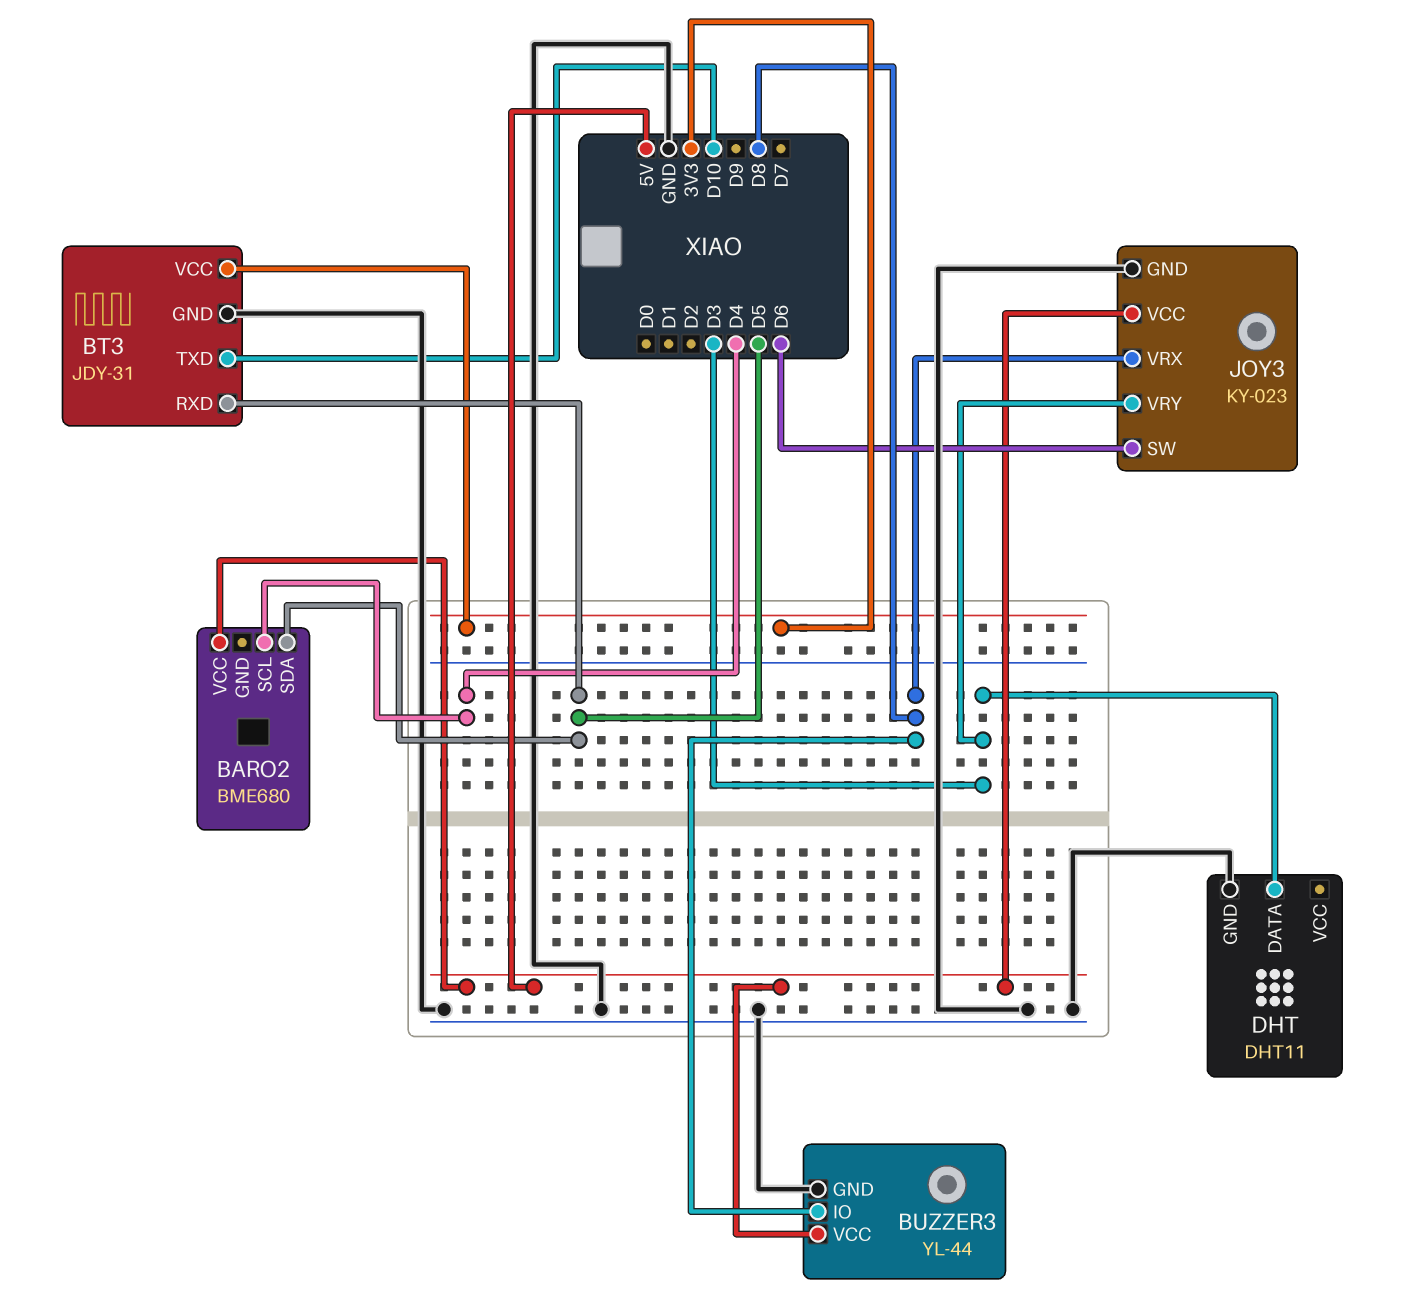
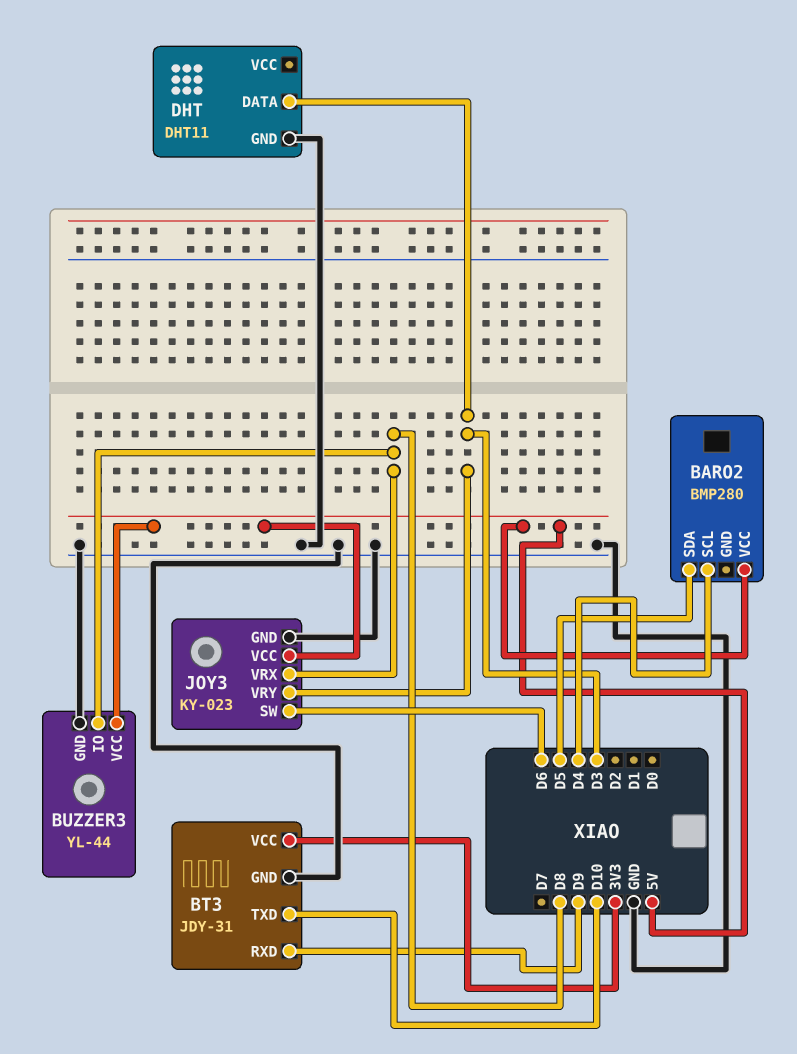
BARO2: BME680 -> BMP280
BT3 pin RXD: D5 -> D9

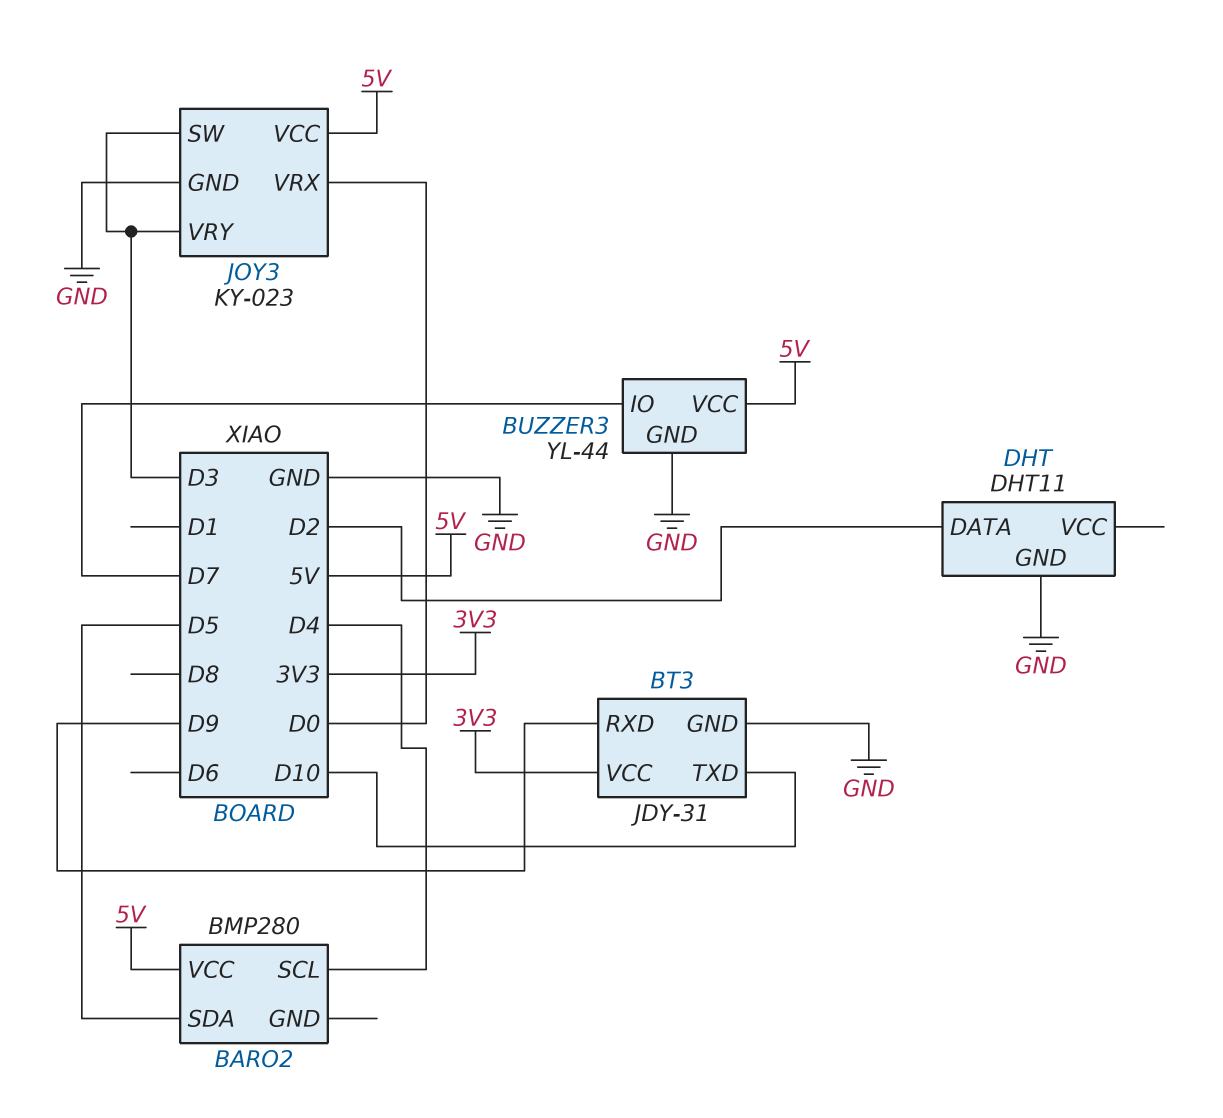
BUZZER3 pin IO: D8 -> D7
DHT pin DATA: D3 -> D2
JOY3 pin SW: D6 -> D3
JOY3 pin VRX: D8 -> D0

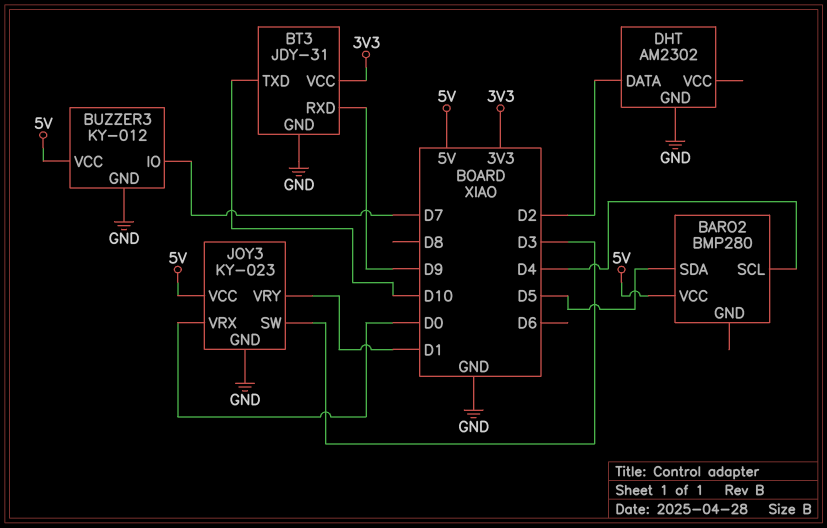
BUZZER3: YL-44 -> KY-012
DHT: DHT11 -> AM2302
JOY3 pin VRY: D3 -> D1

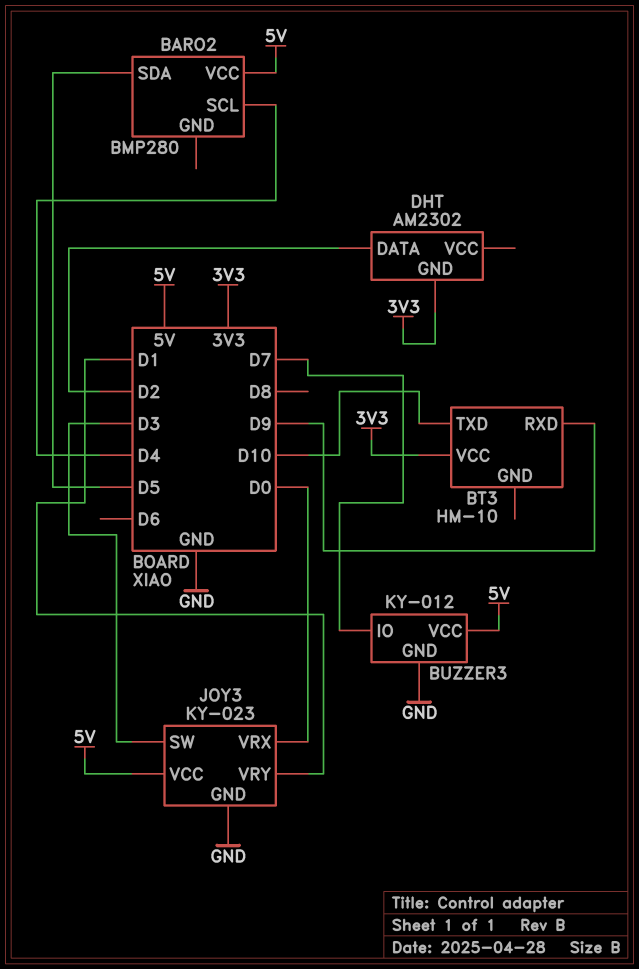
BT3: JDY-31 -> HM-10
BT3 pin GND: GND -> none
DHT pin GND: GND -> 3V3

